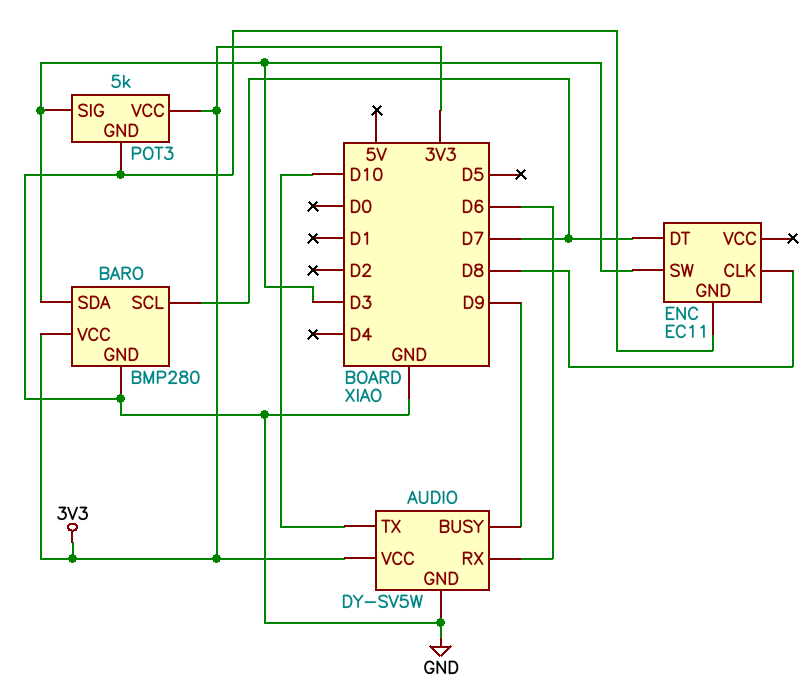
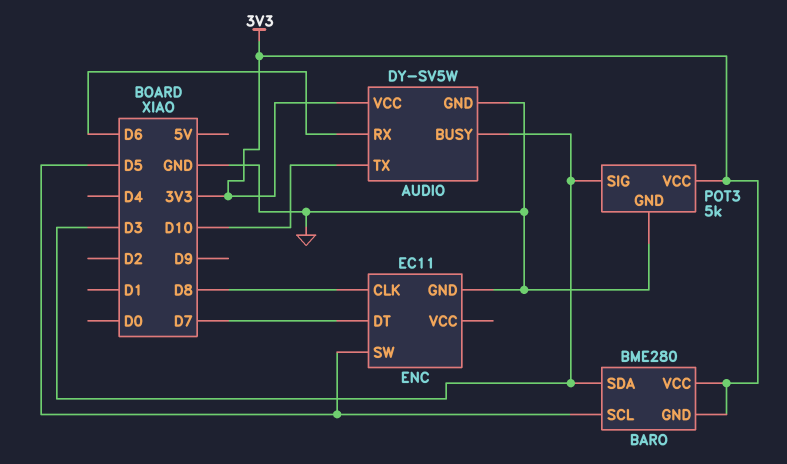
AUDIO pin BUSY: D9 -> D3
BARO: BMP280 -> BME280
BARO pin GND: GND -> 3V3
BARO pin SCL: D7 -> D5
ENC pin SW: D3 -> D5

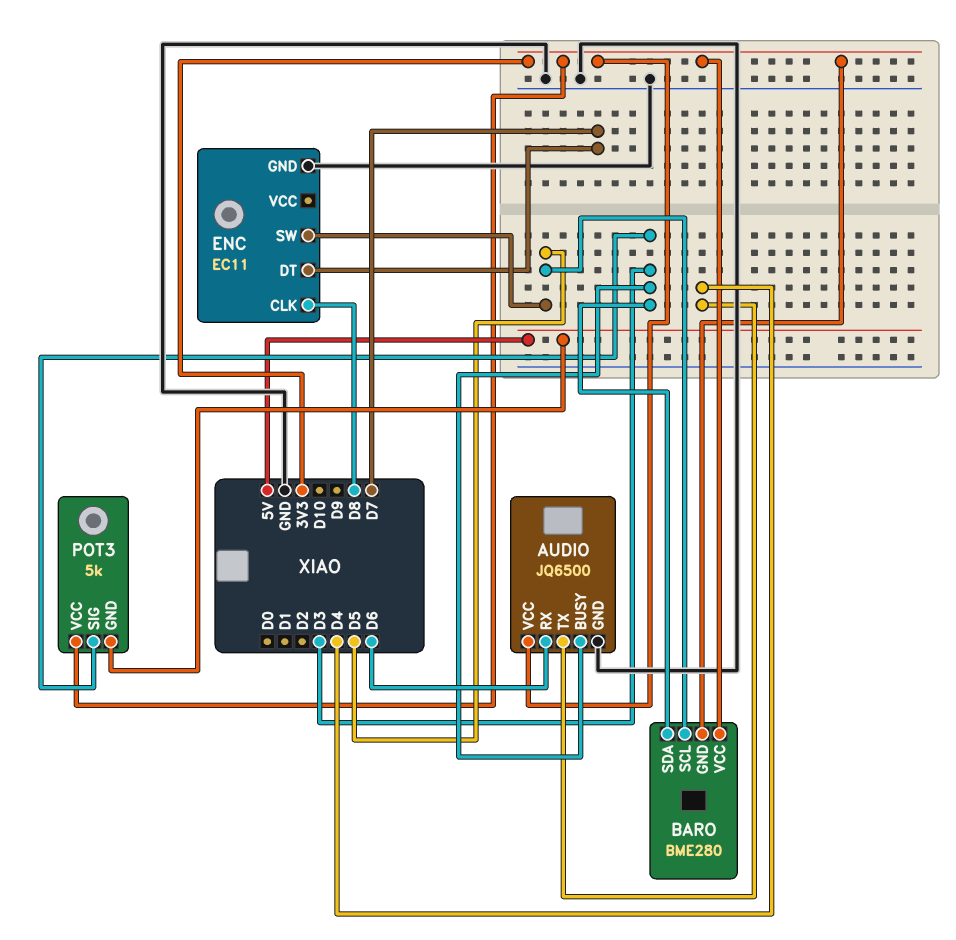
AUDIO: DY-SV5W -> JQ6500
AUDIO pin TX: D10 -> D4
POT3 pin GND: GND -> 5V

